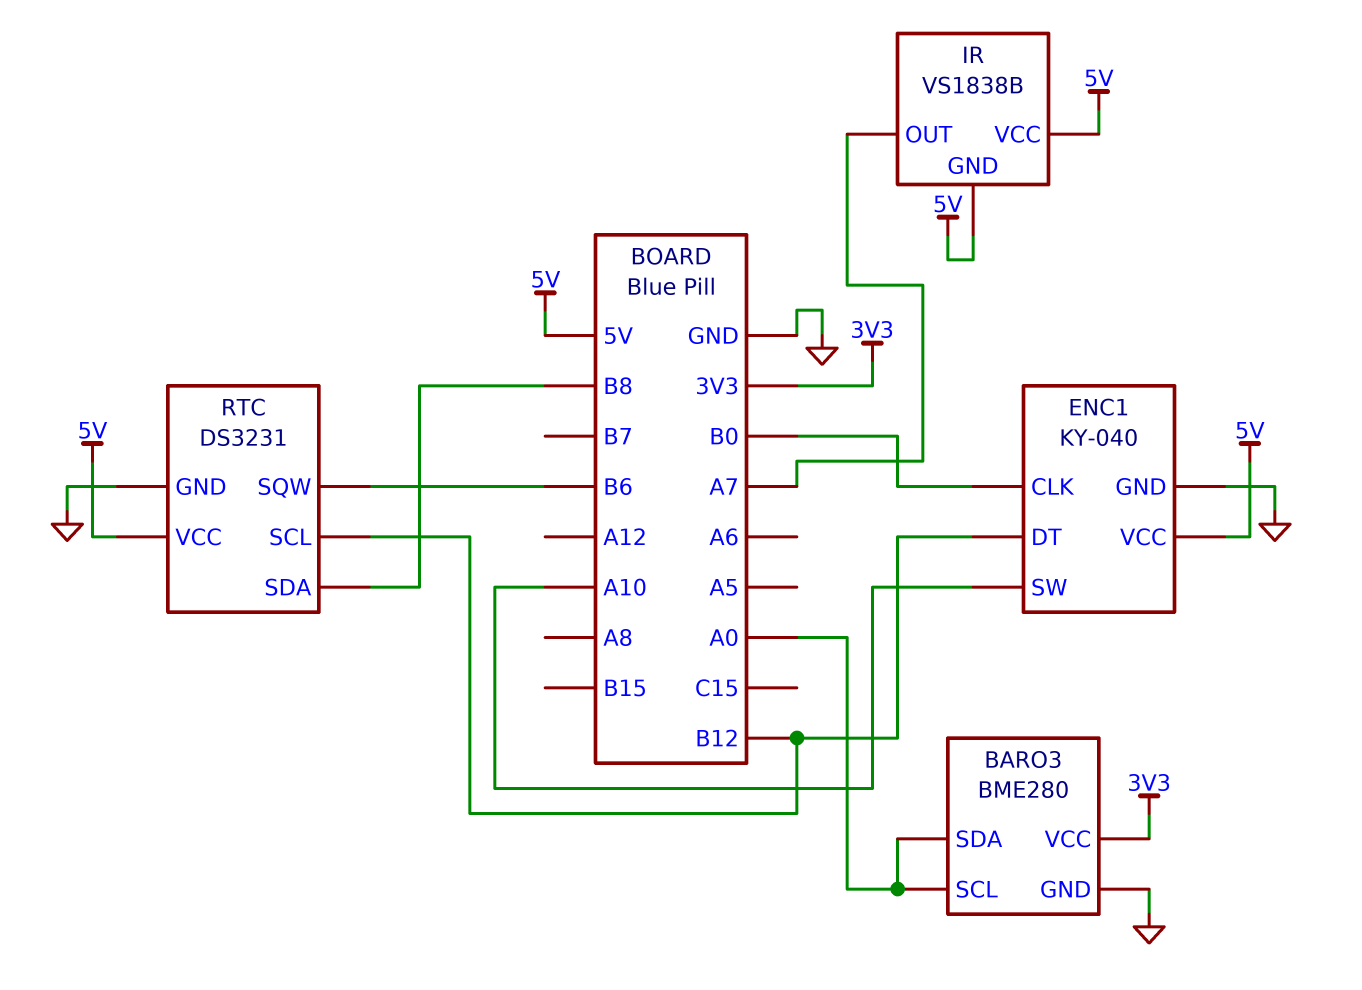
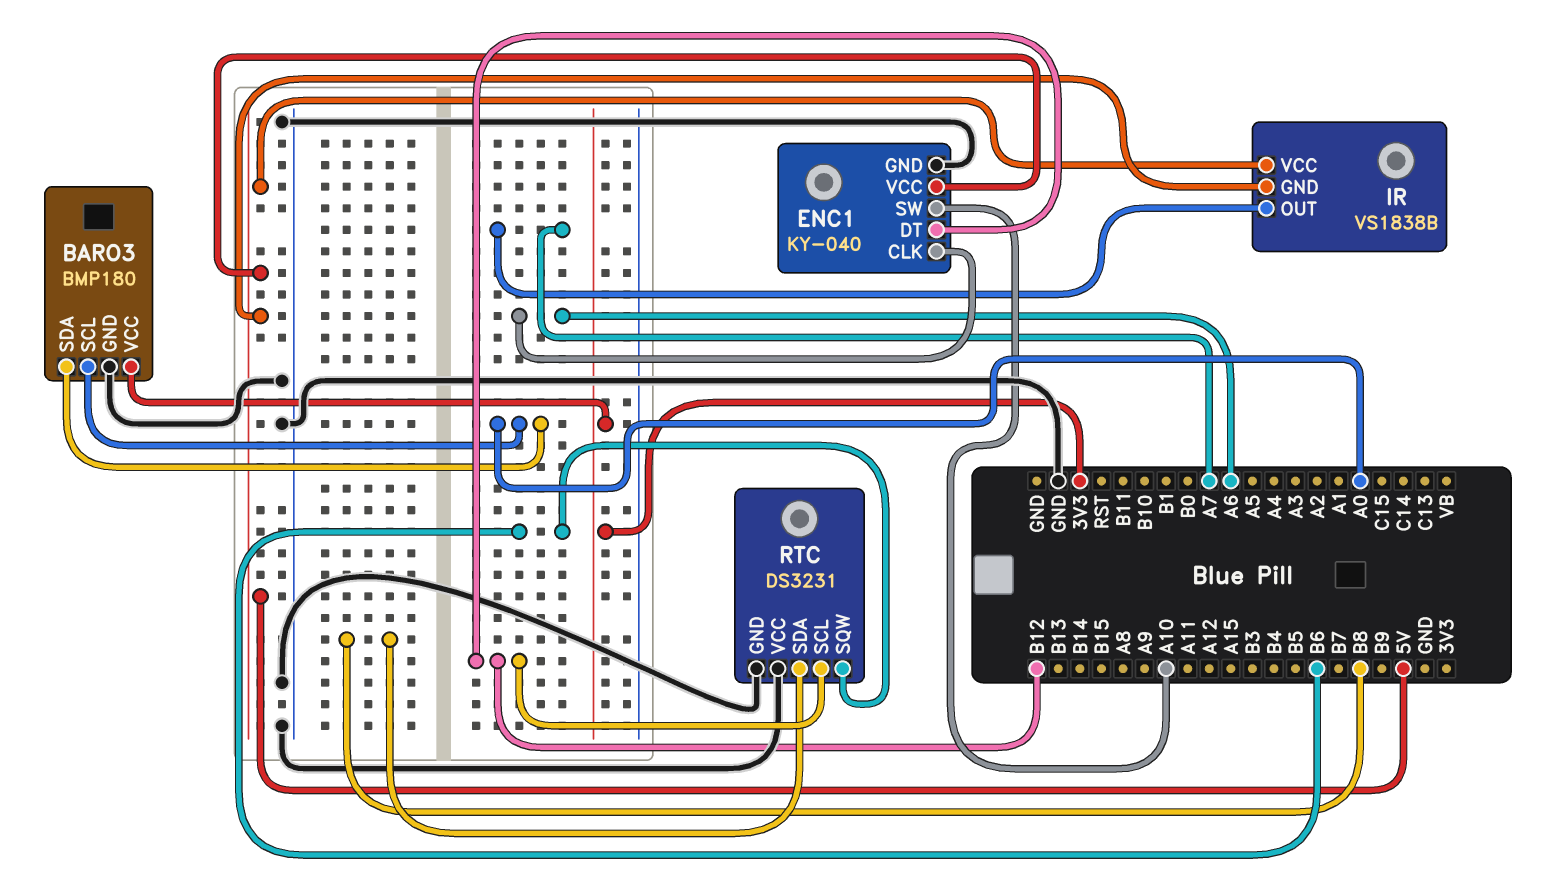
BARO3: BME280 -> BMP180
ENC1 pin CLK: B0 -> A6
RTC pin VCC: 5V -> GND

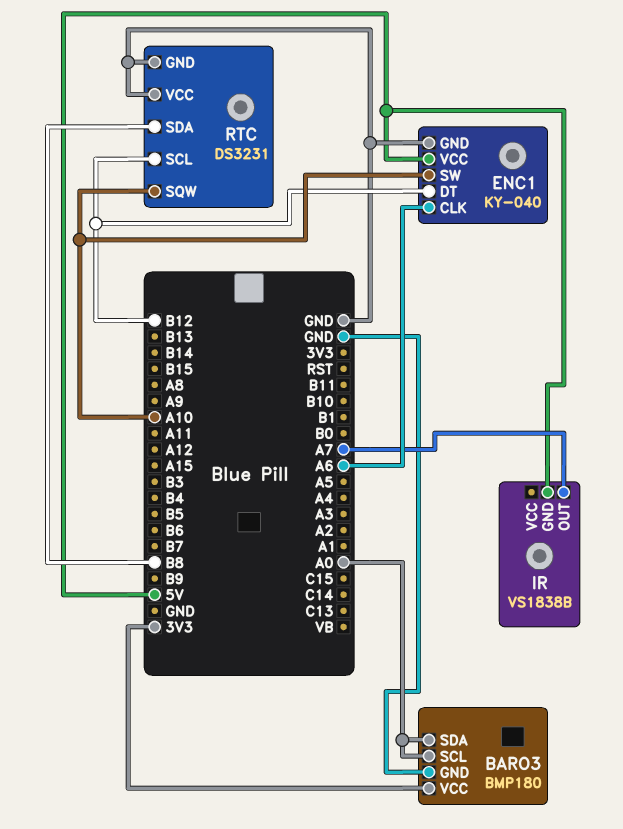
IR pin VCC: 5V -> none
RTC pin SQW: B6 -> A10

